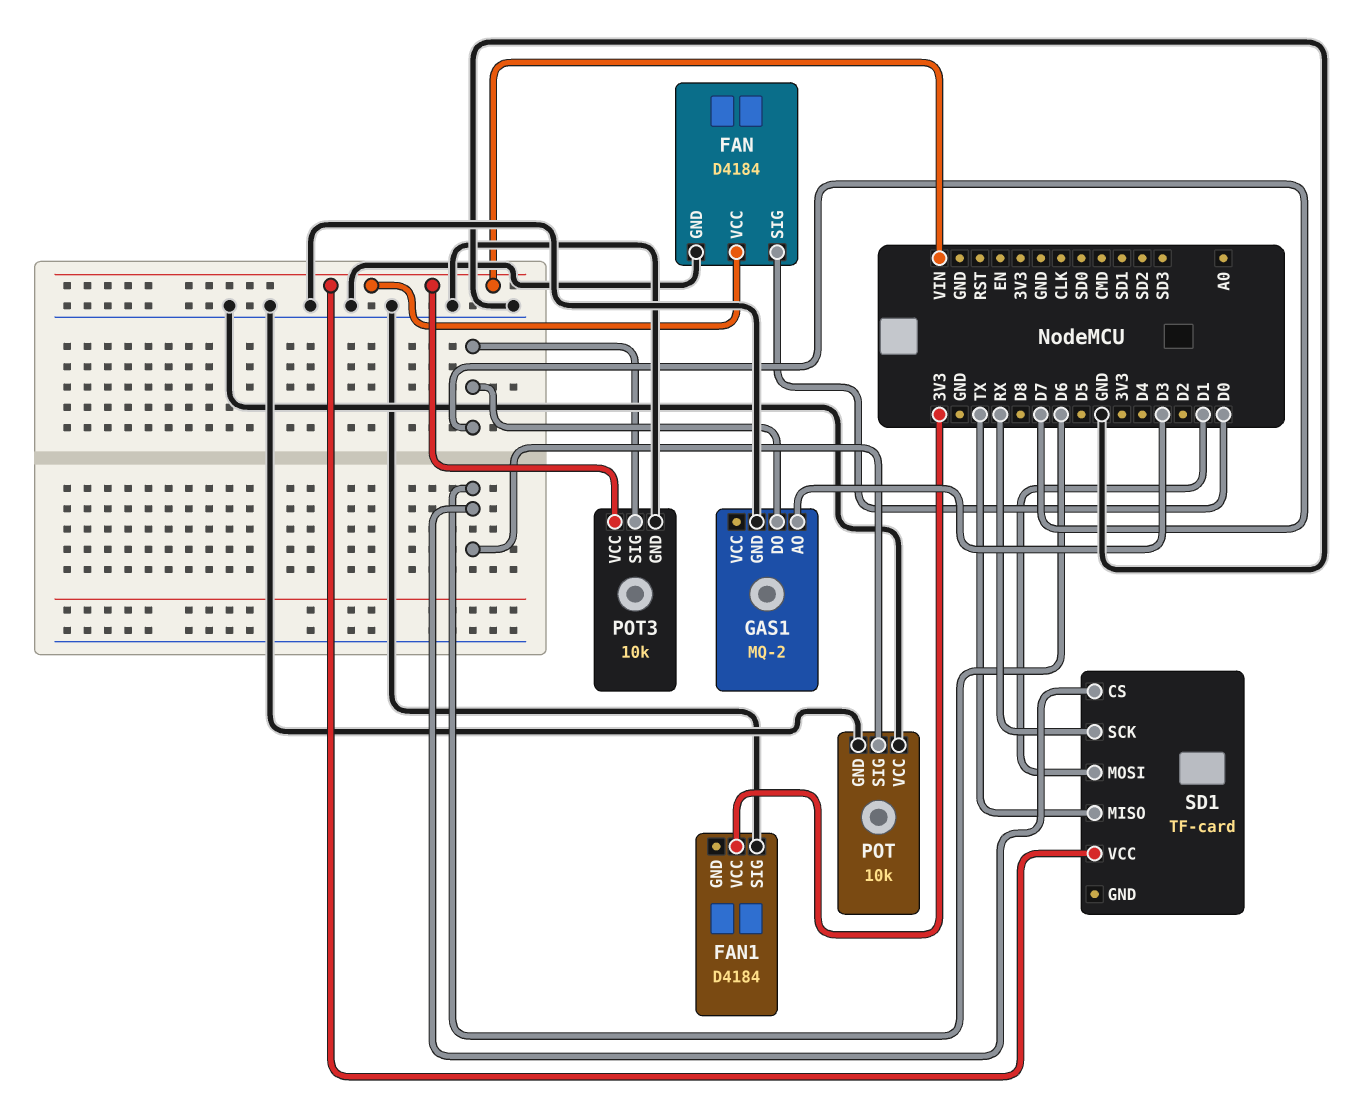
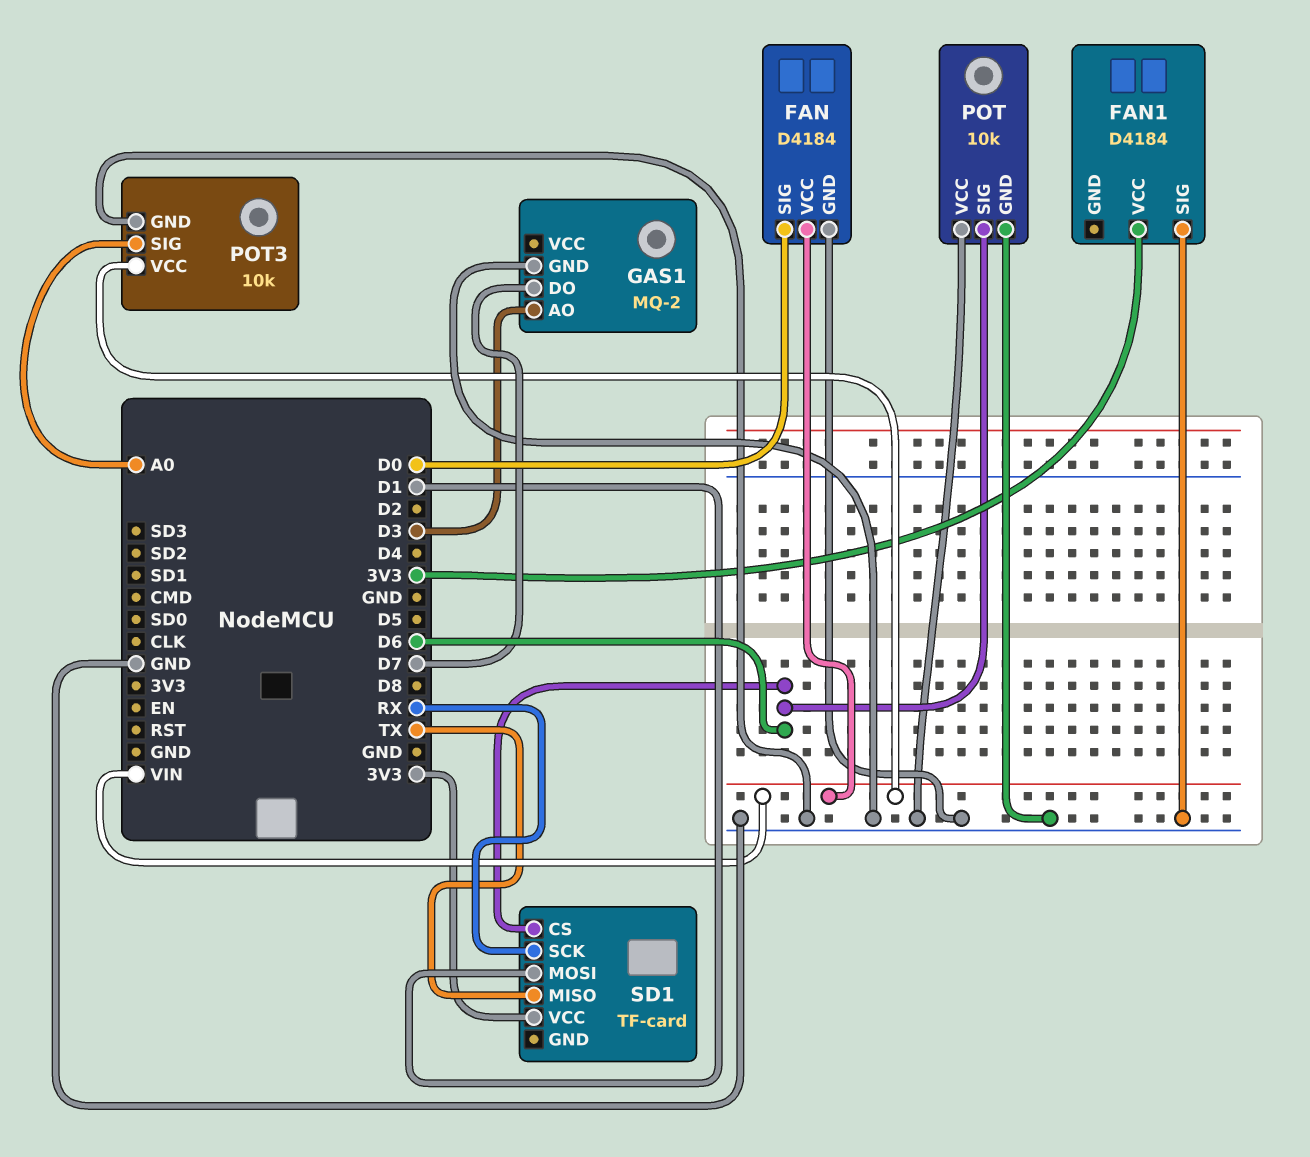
POT3 pin SIG: D7 -> A0
SD1 pin VCC: VIN -> 3V3

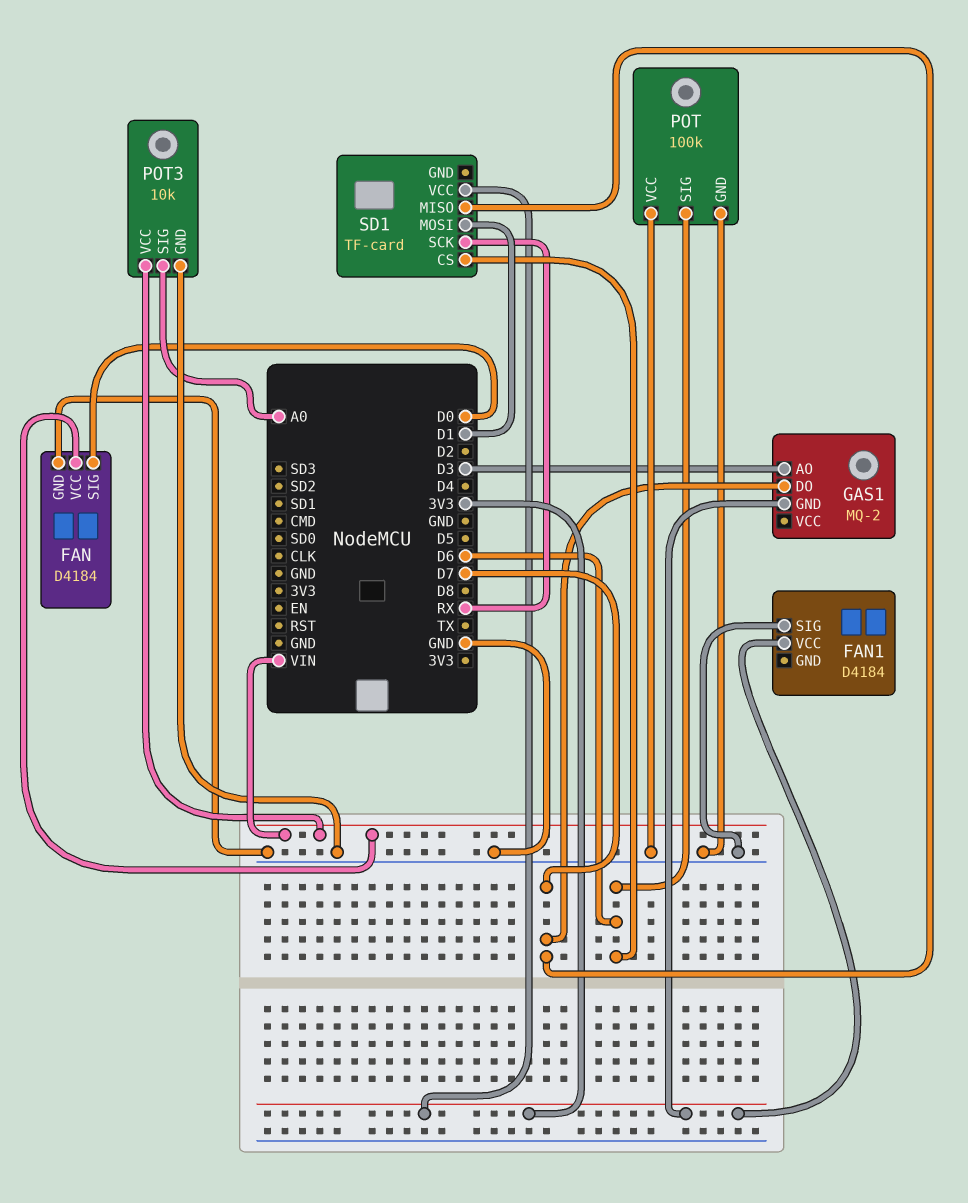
GAS1 pin GND: GND -> 3V3
POT: 10k -> 100k
SD1 pin MISO: TX -> D7

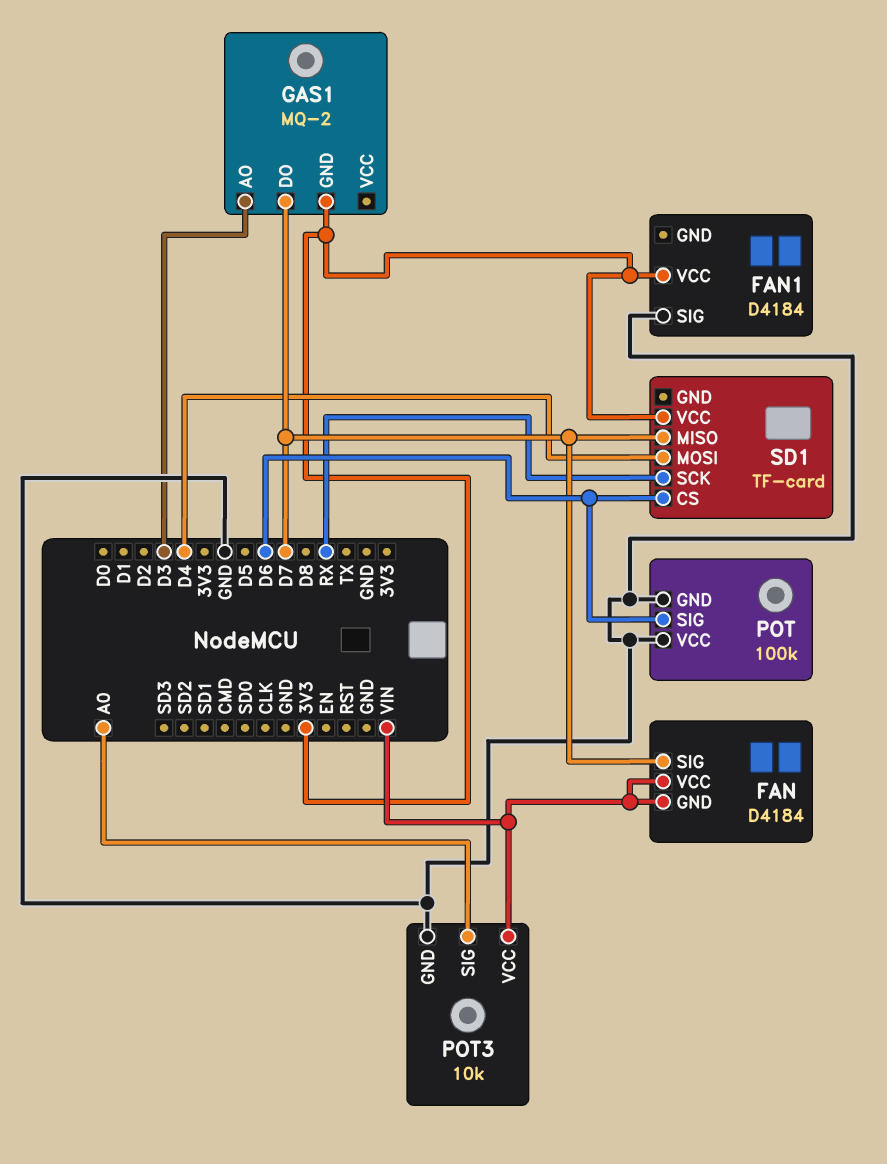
FAN pin GND: GND -> VIN
FAN pin SIG: D0 -> D7
SD1 pin MOSI: D1 -> D4

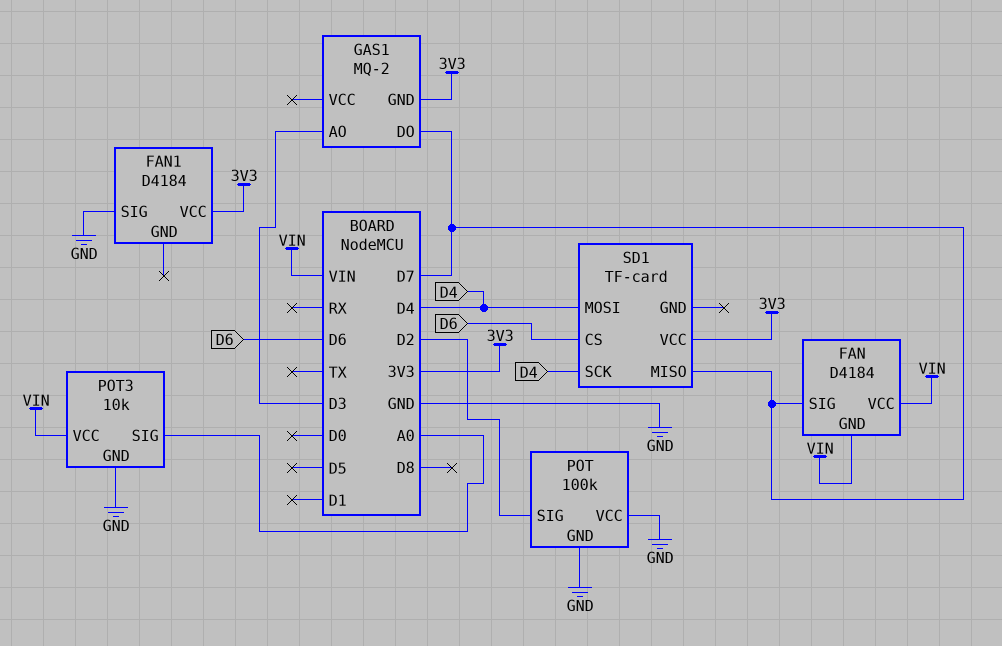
POT pin SIG: D6 -> D2
SD1 pin SCK: RX -> D4

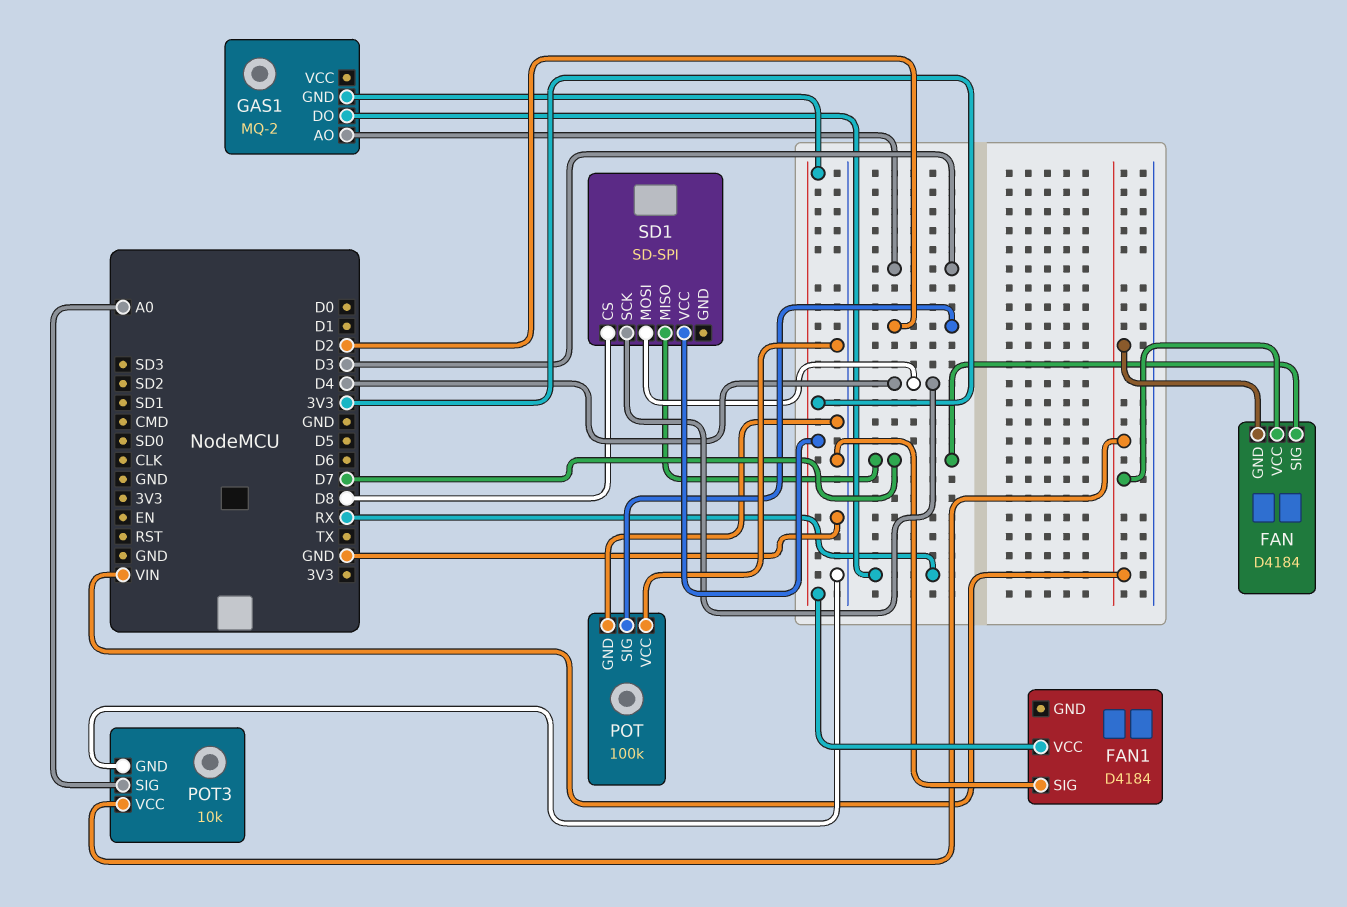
GAS1 pin DO: D7 -> RX
SD1: TF-card -> SD-SPI
SD1 pin CS: D6 -> D8

